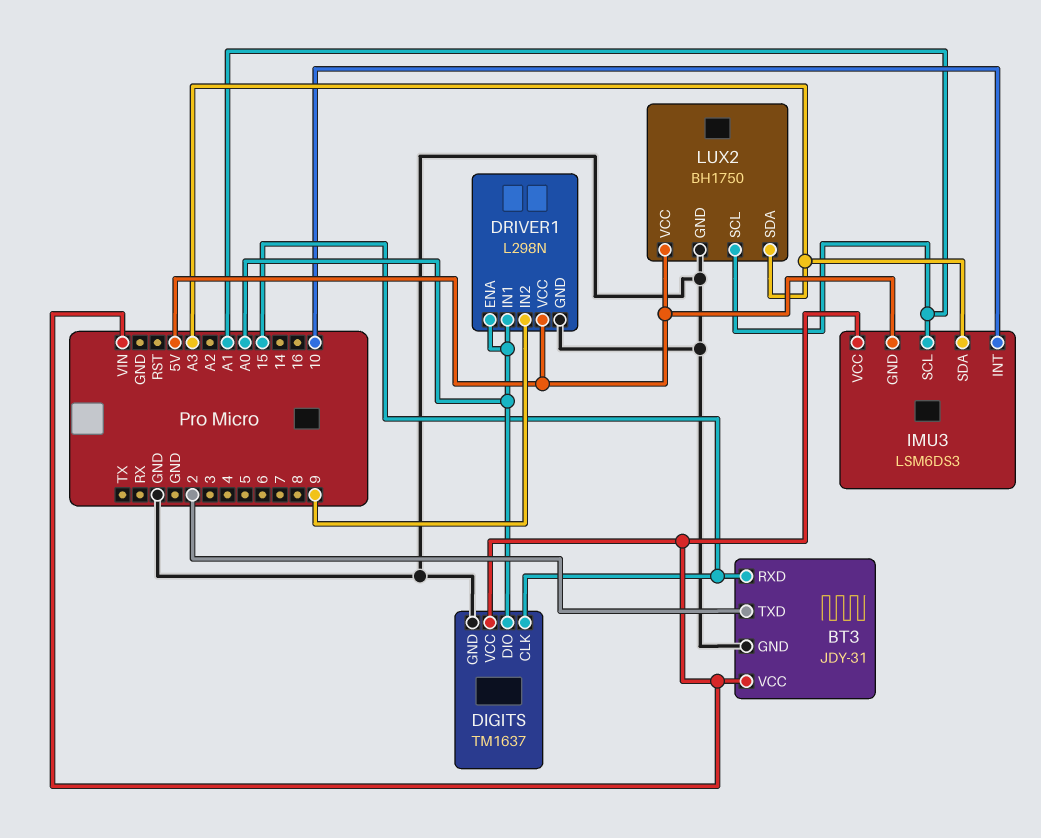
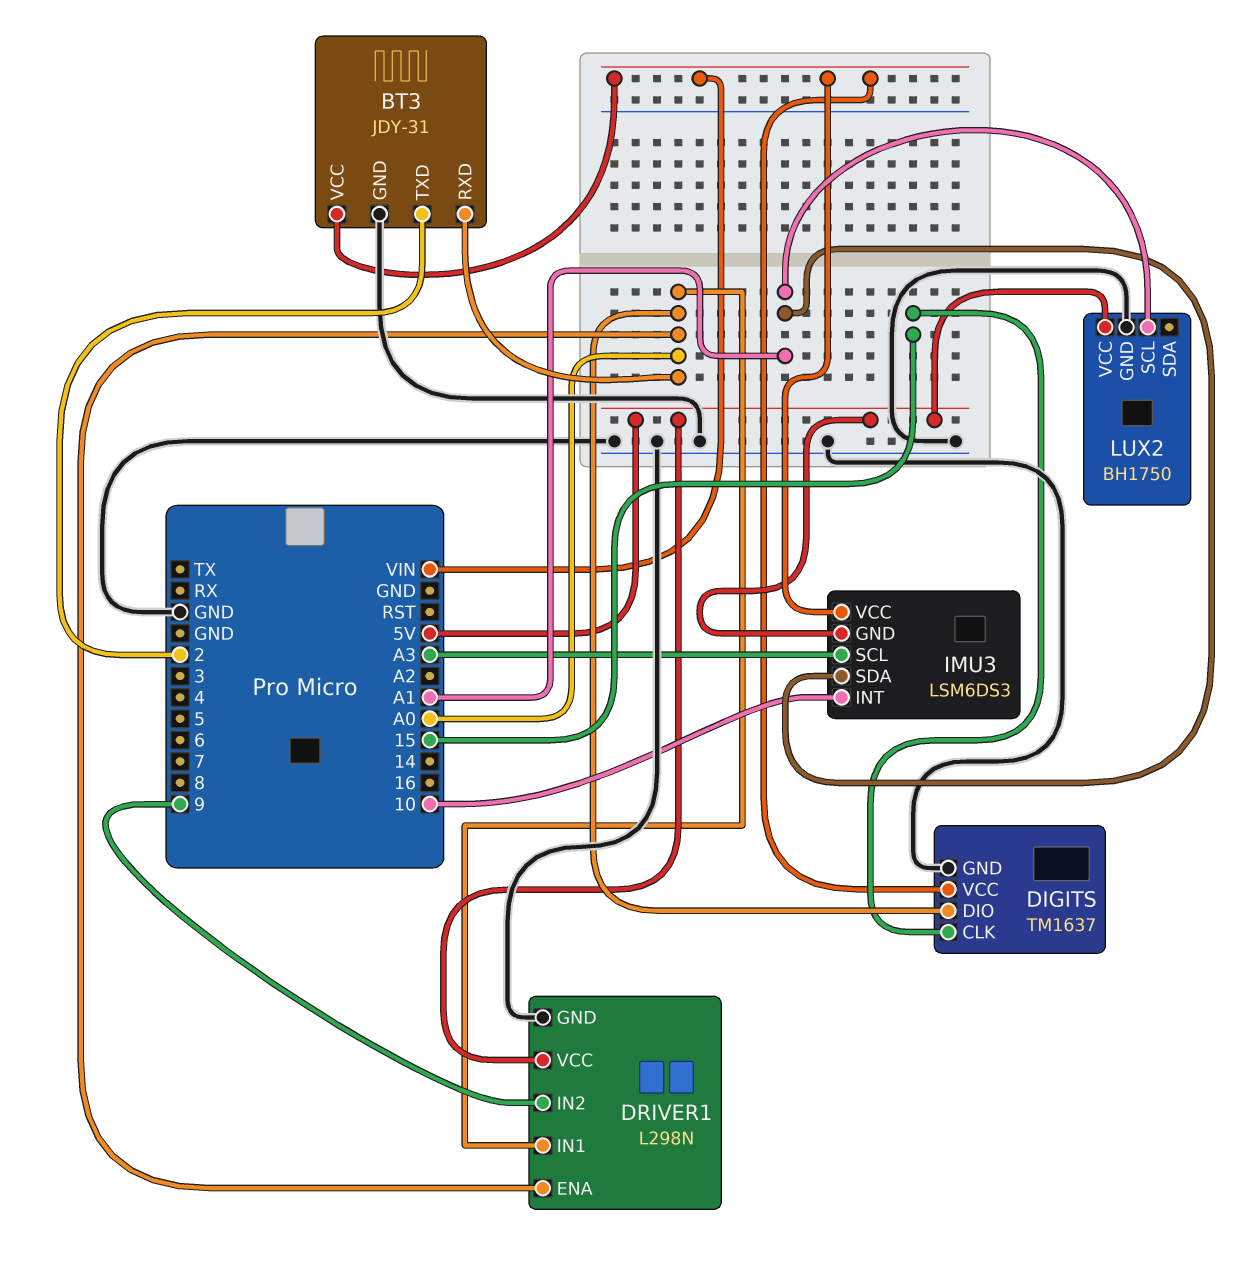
BT3 pin RXD: 15 -> A0
IMU3 pin SCL: A1 -> A3
IMU3 pin SDA: A3 -> A1
LUX2 pin SDA: A3 -> none

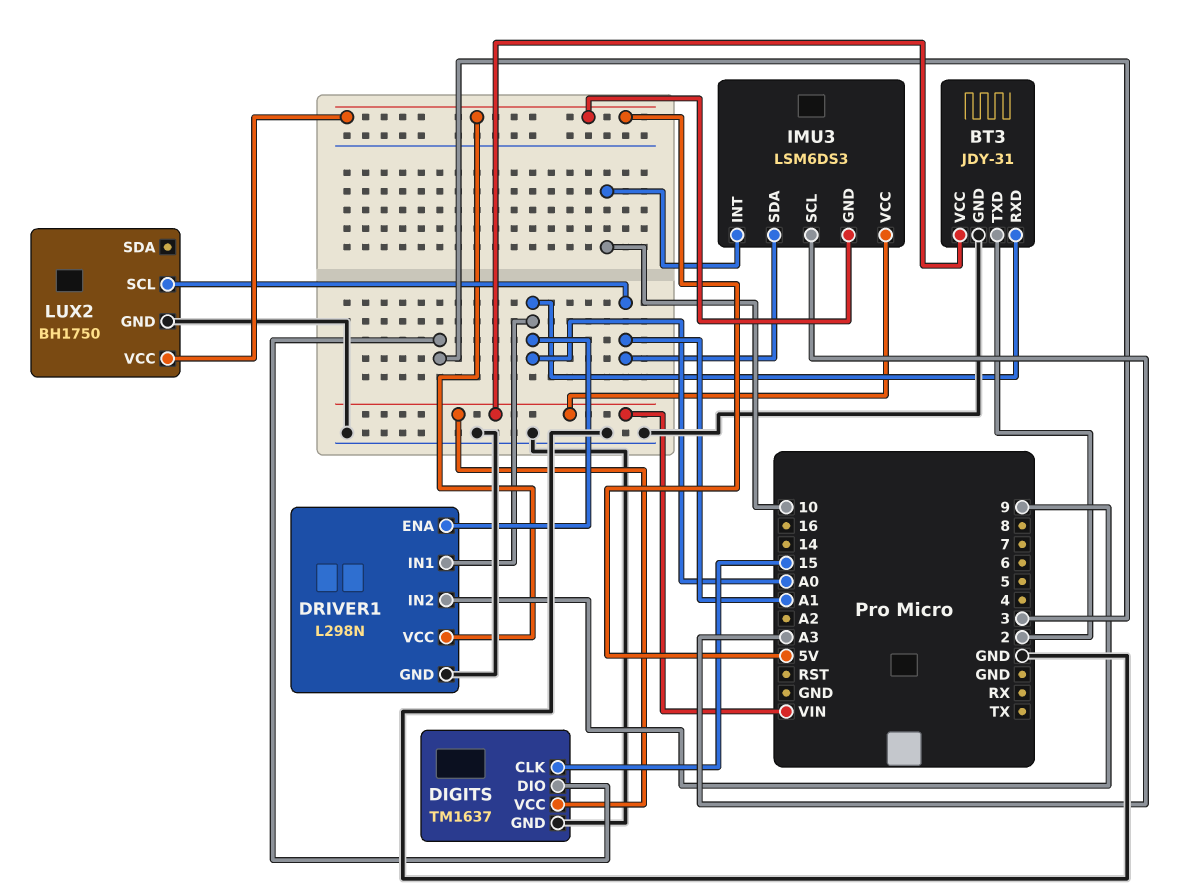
DIGITS pin DIO: A0 -> 3

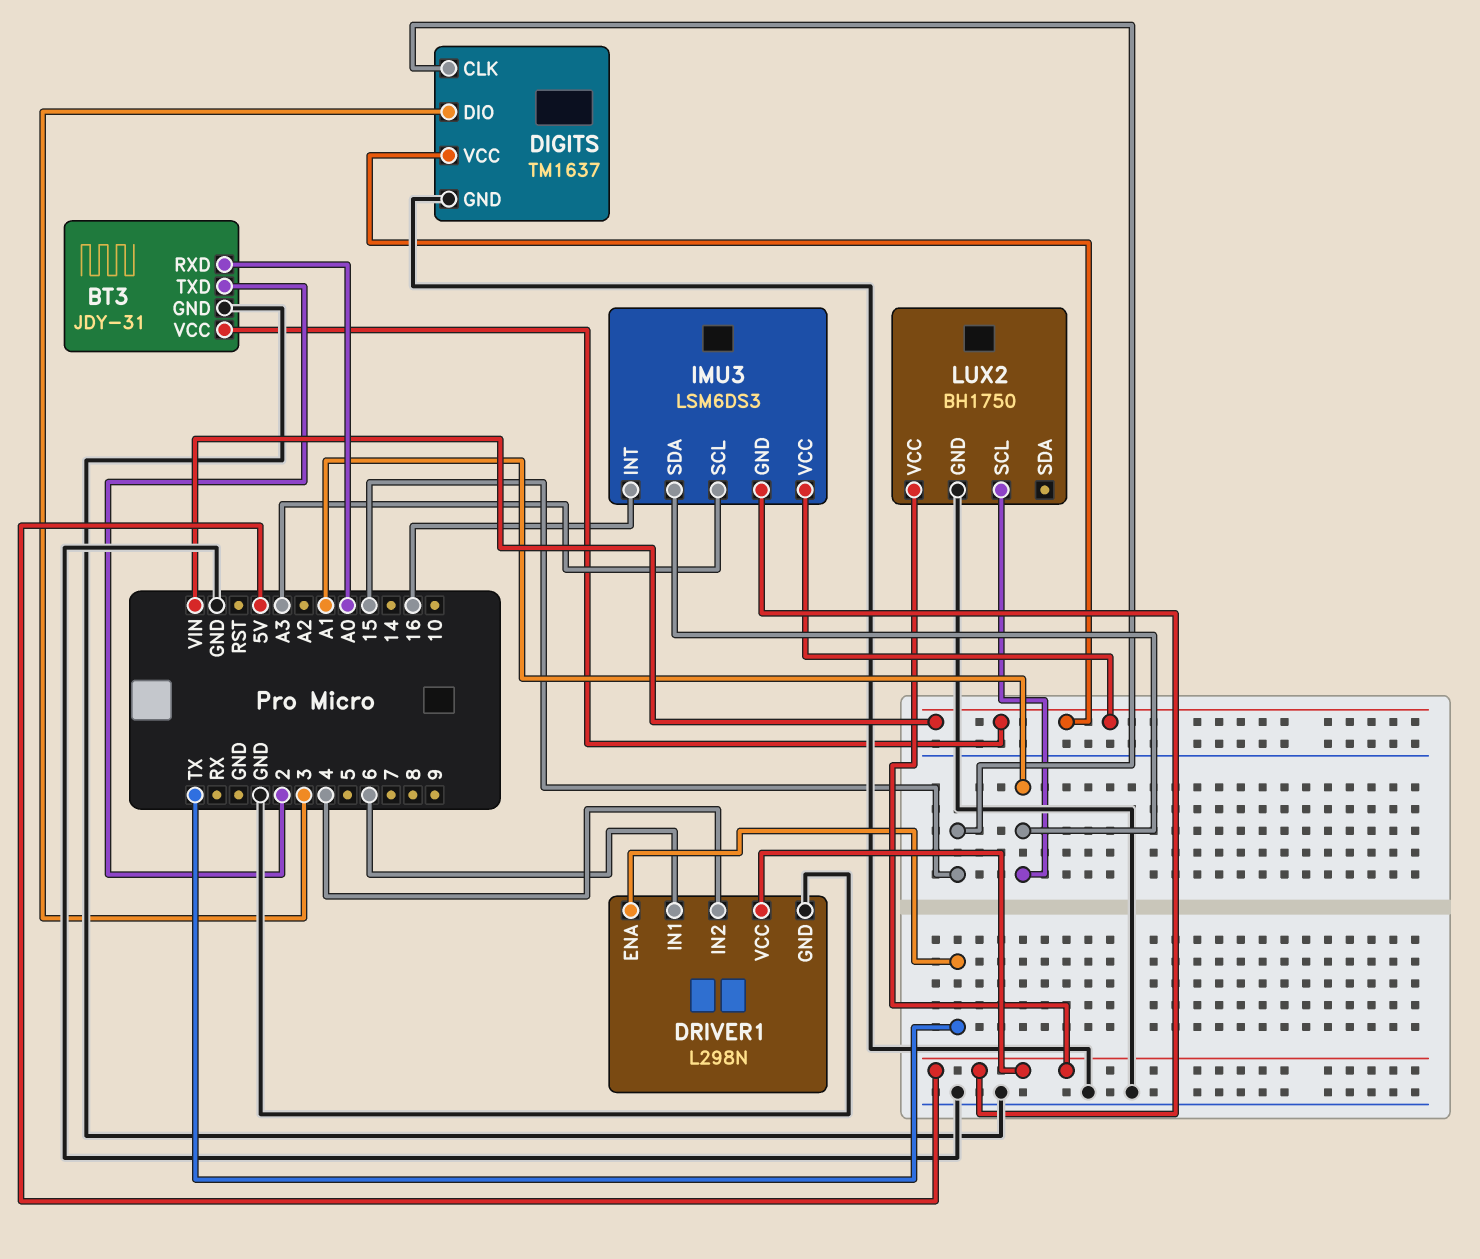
DRIVER1 pin ENA: A0 -> TX
DRIVER1 pin IN1: A0 -> 6
DRIVER1 pin IN2: 9 -> 4
IMU3 pin INT: 10 -> 16

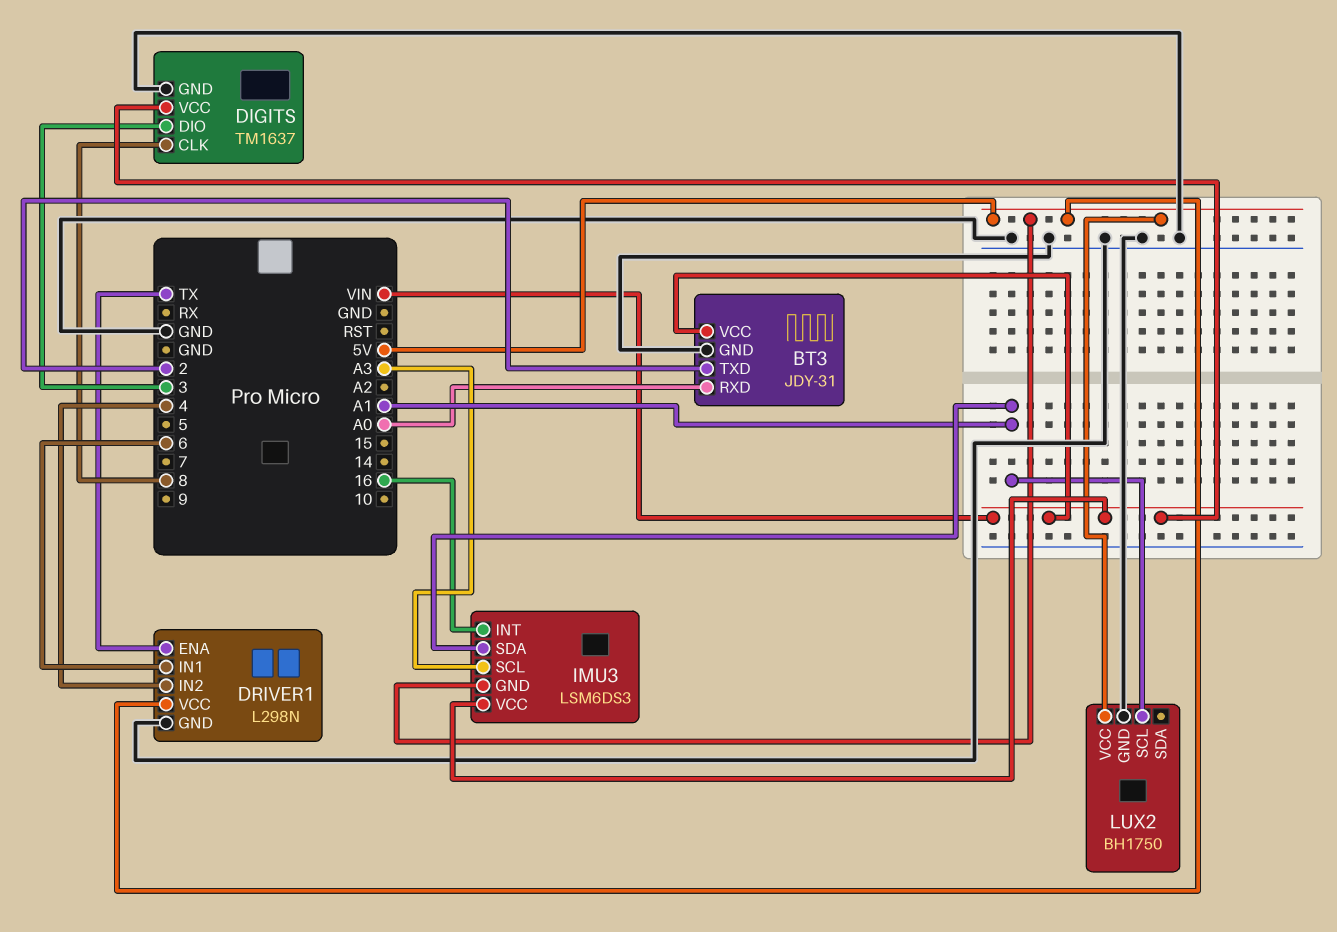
DIGITS pin CLK: 15 -> 8

